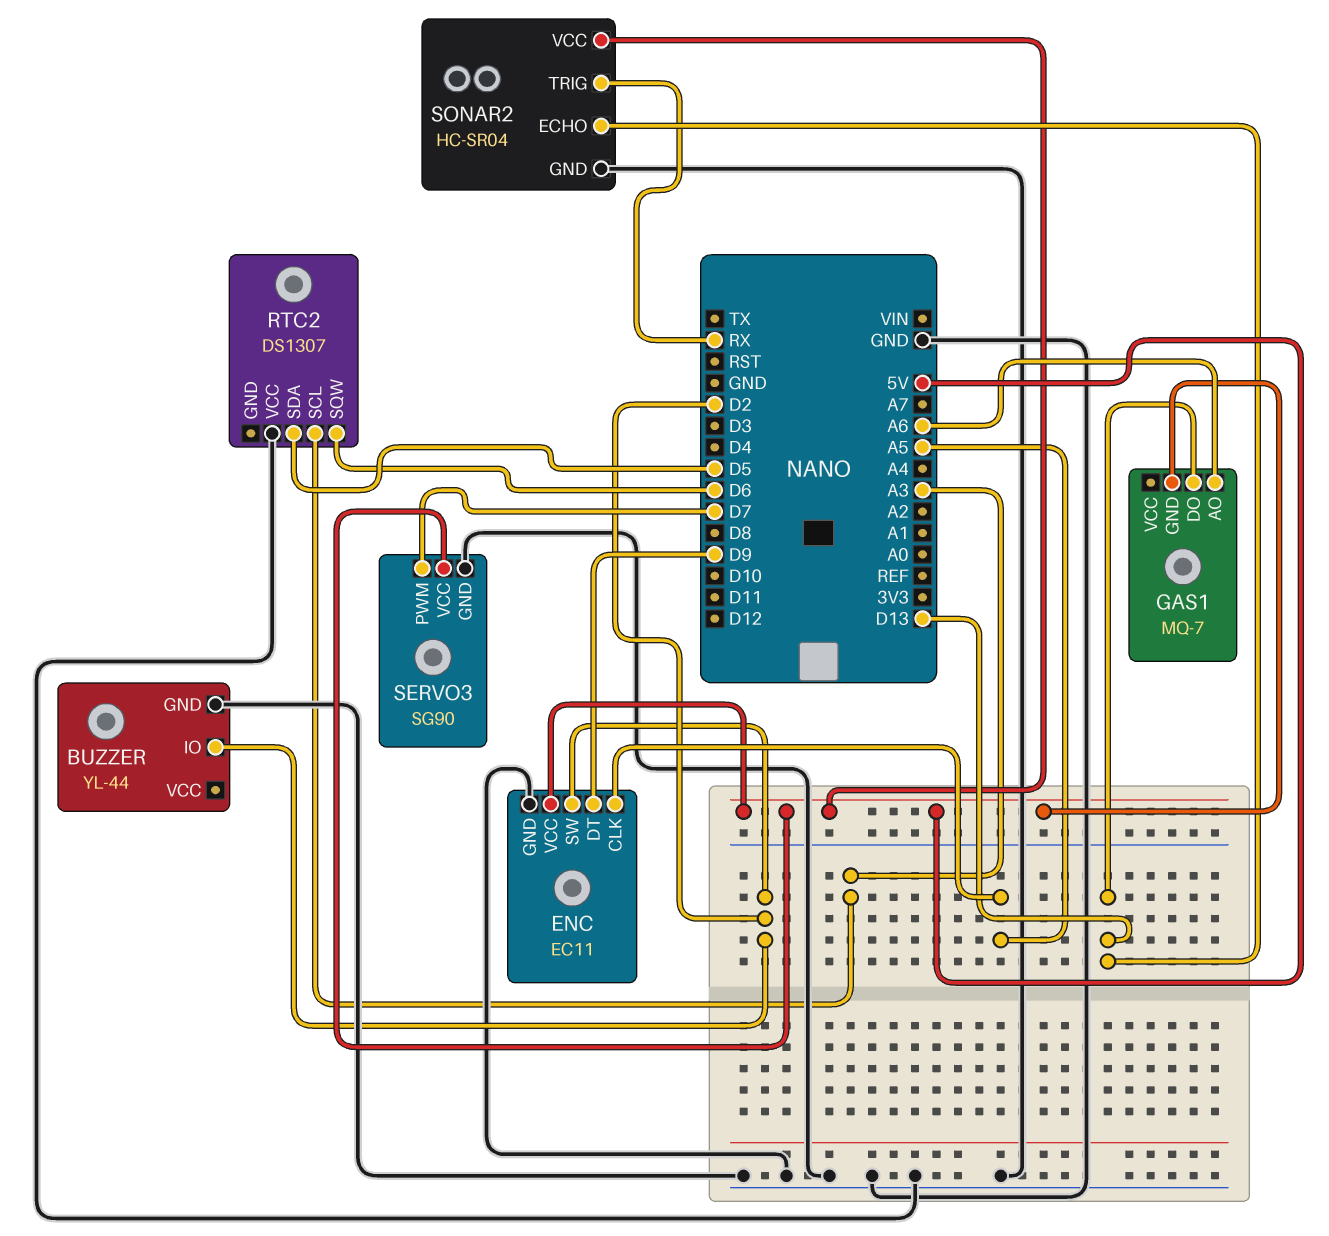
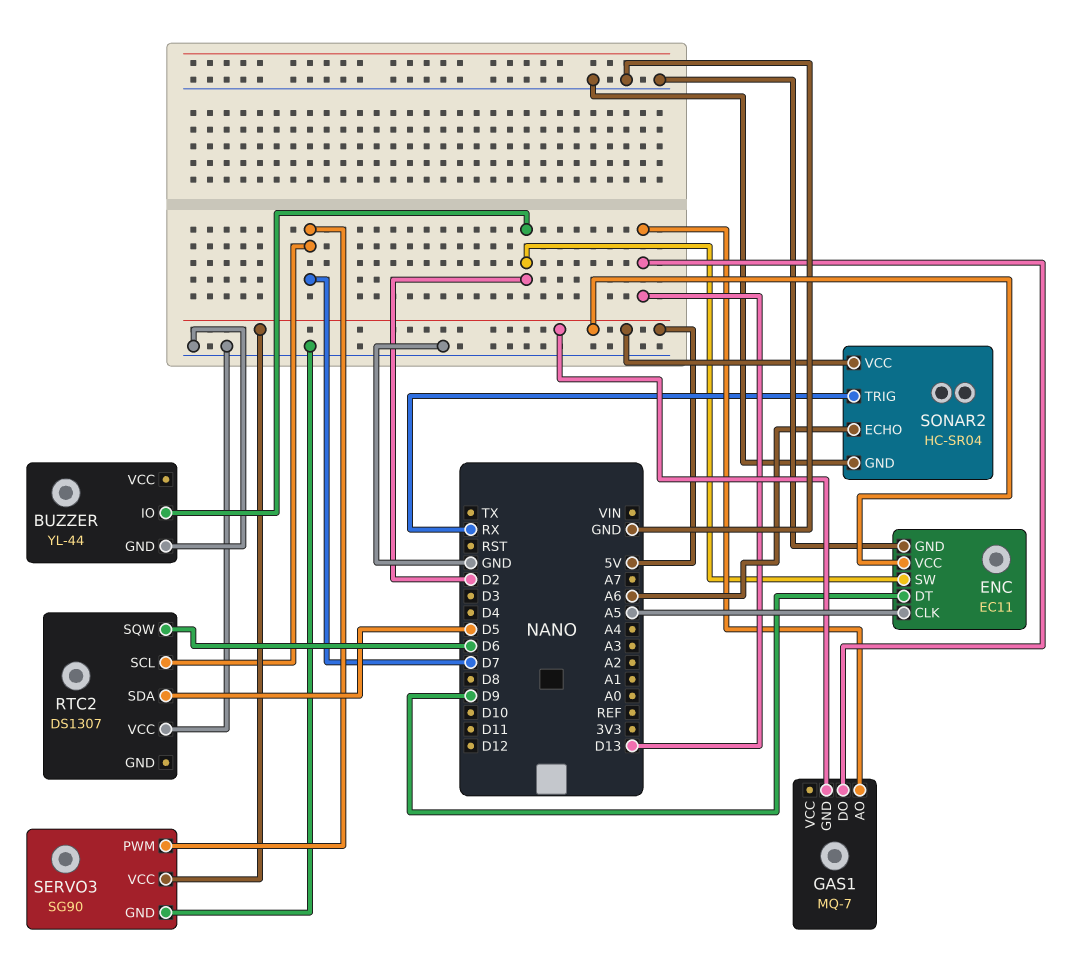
GAS1 pin AO: A6 -> D13
RTC2 pin SCL: A3 -> D7
SONAR2 pin ECHO: D13 -> A6

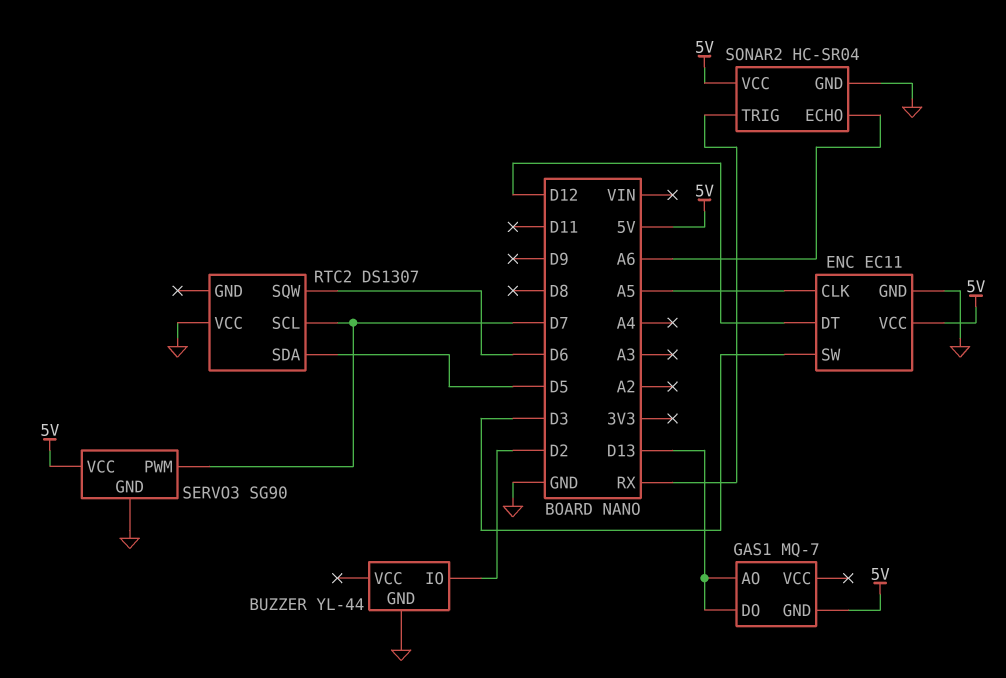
ENC pin DT: D9 -> D12
ENC pin SW: D2 -> D3

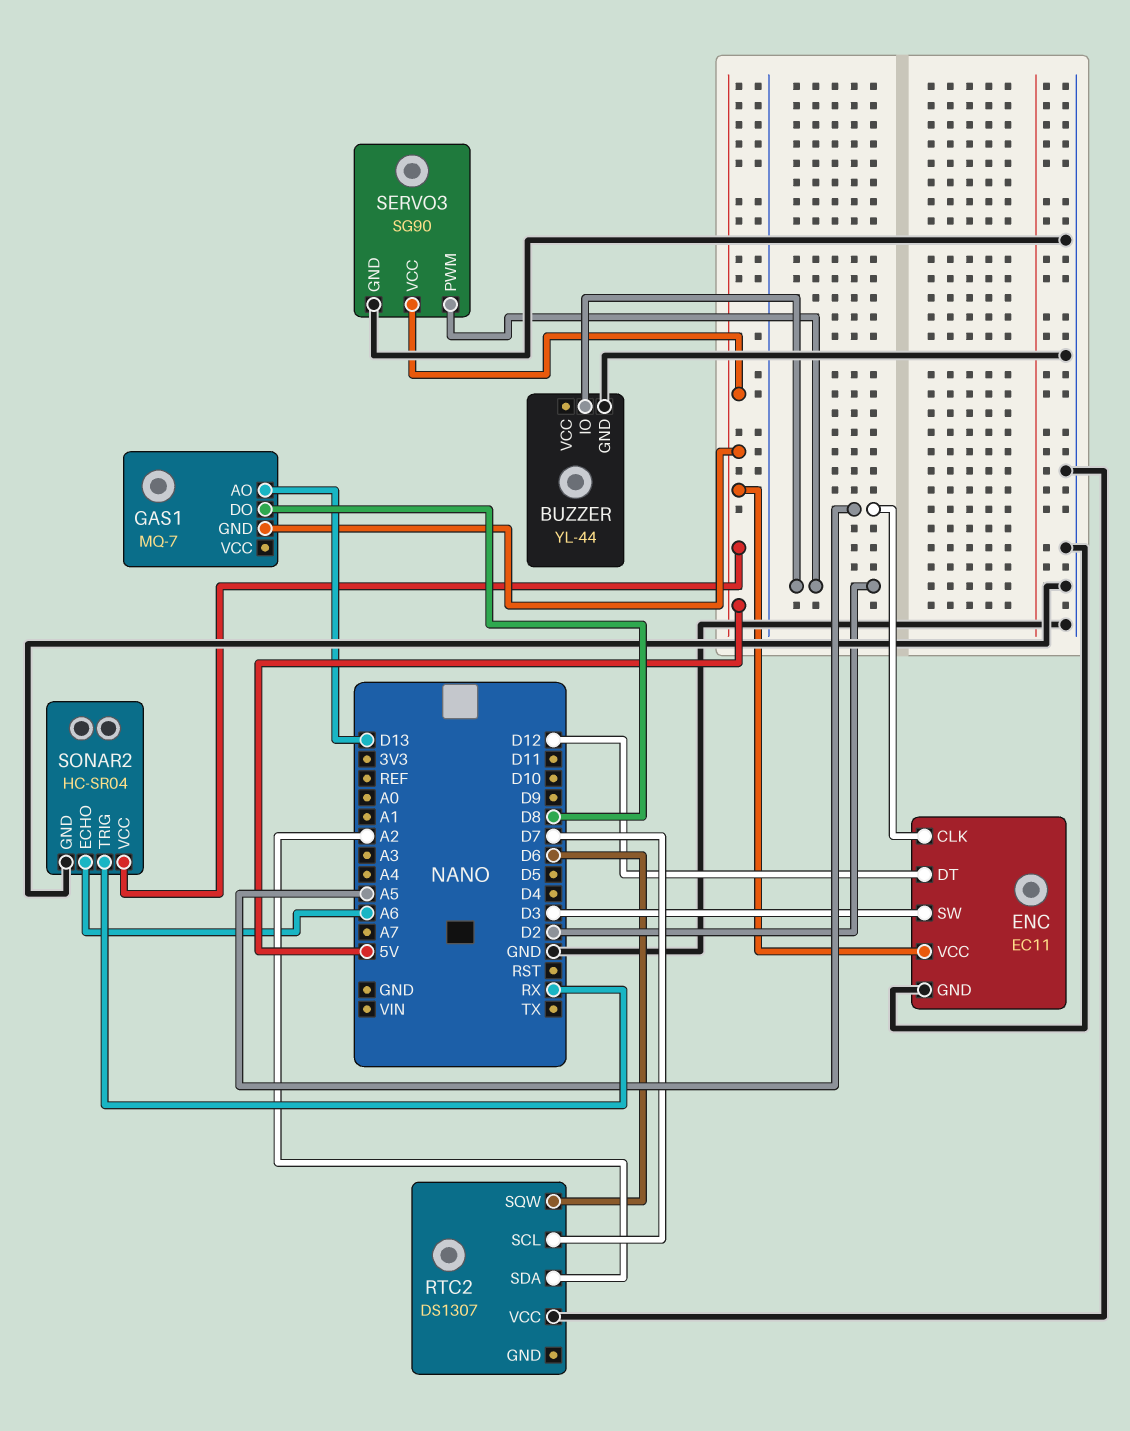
GAS1 pin DO: D13 -> D8
RTC2 pin SDA: D5 -> A2
SERVO3 pin PWM: D7 -> D2

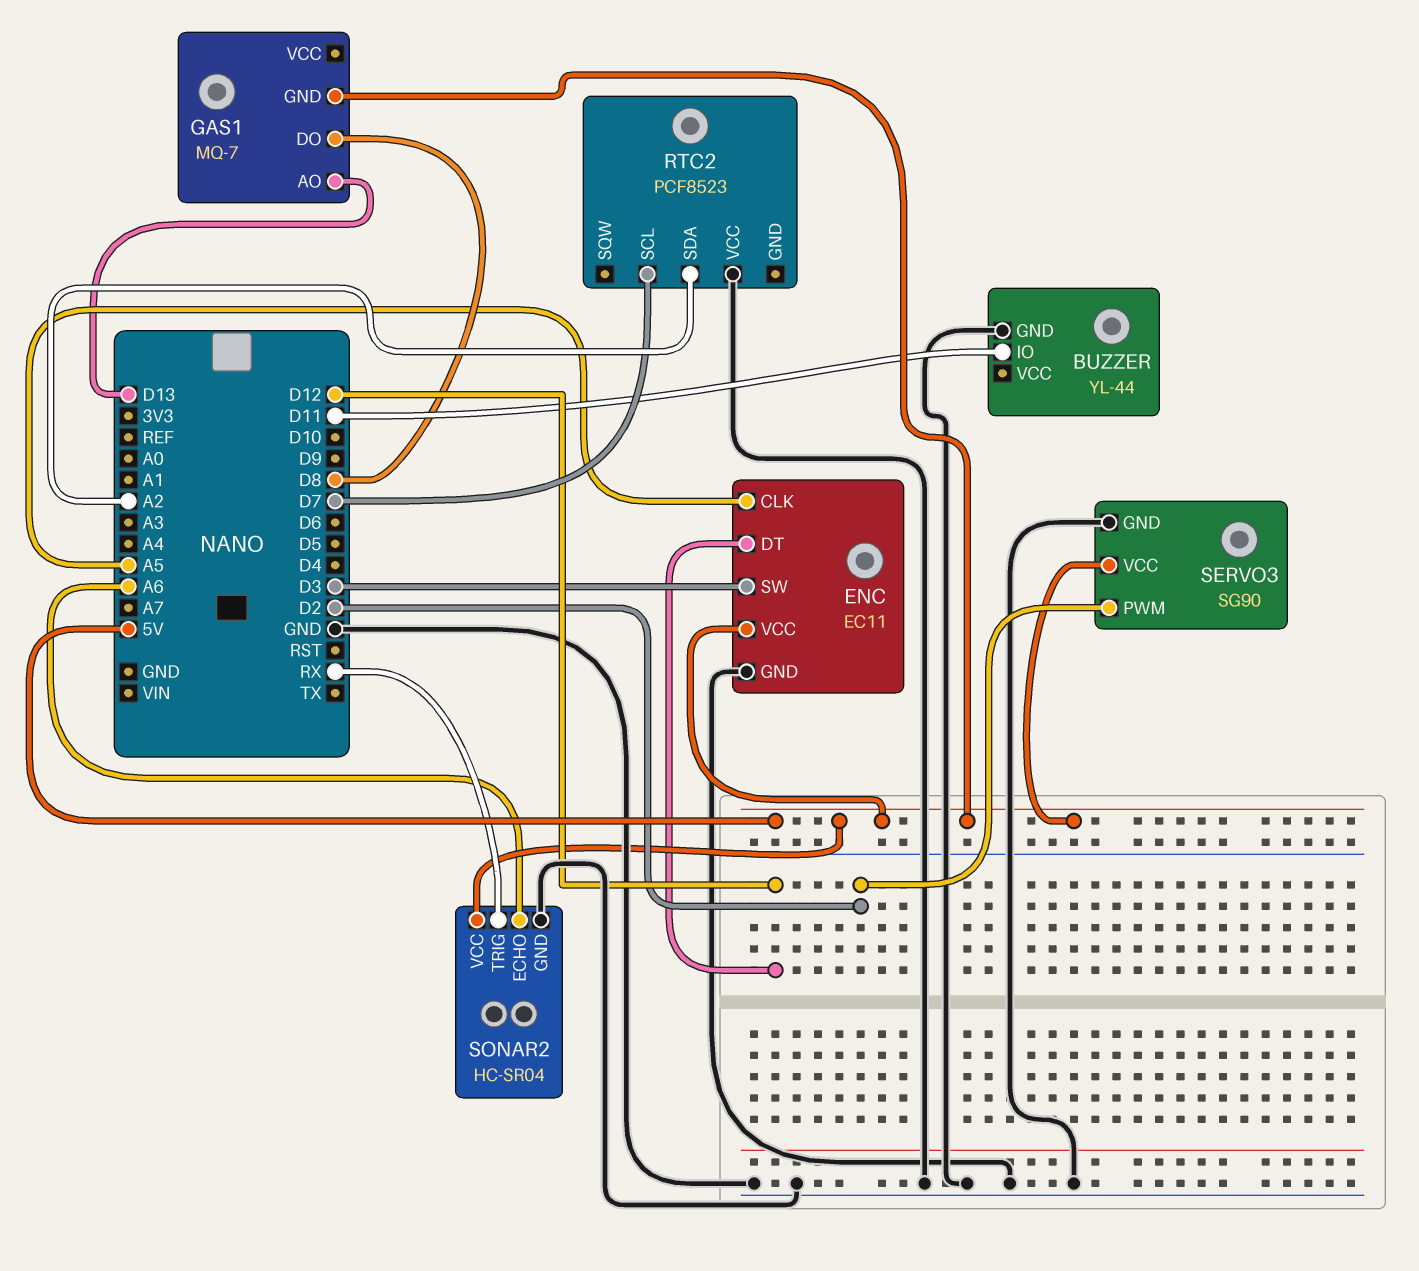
BUZZER pin IO: D2 -> D11
RTC2: DS1307 -> PCF8523
RTC2 pin SQW: D6 -> none

